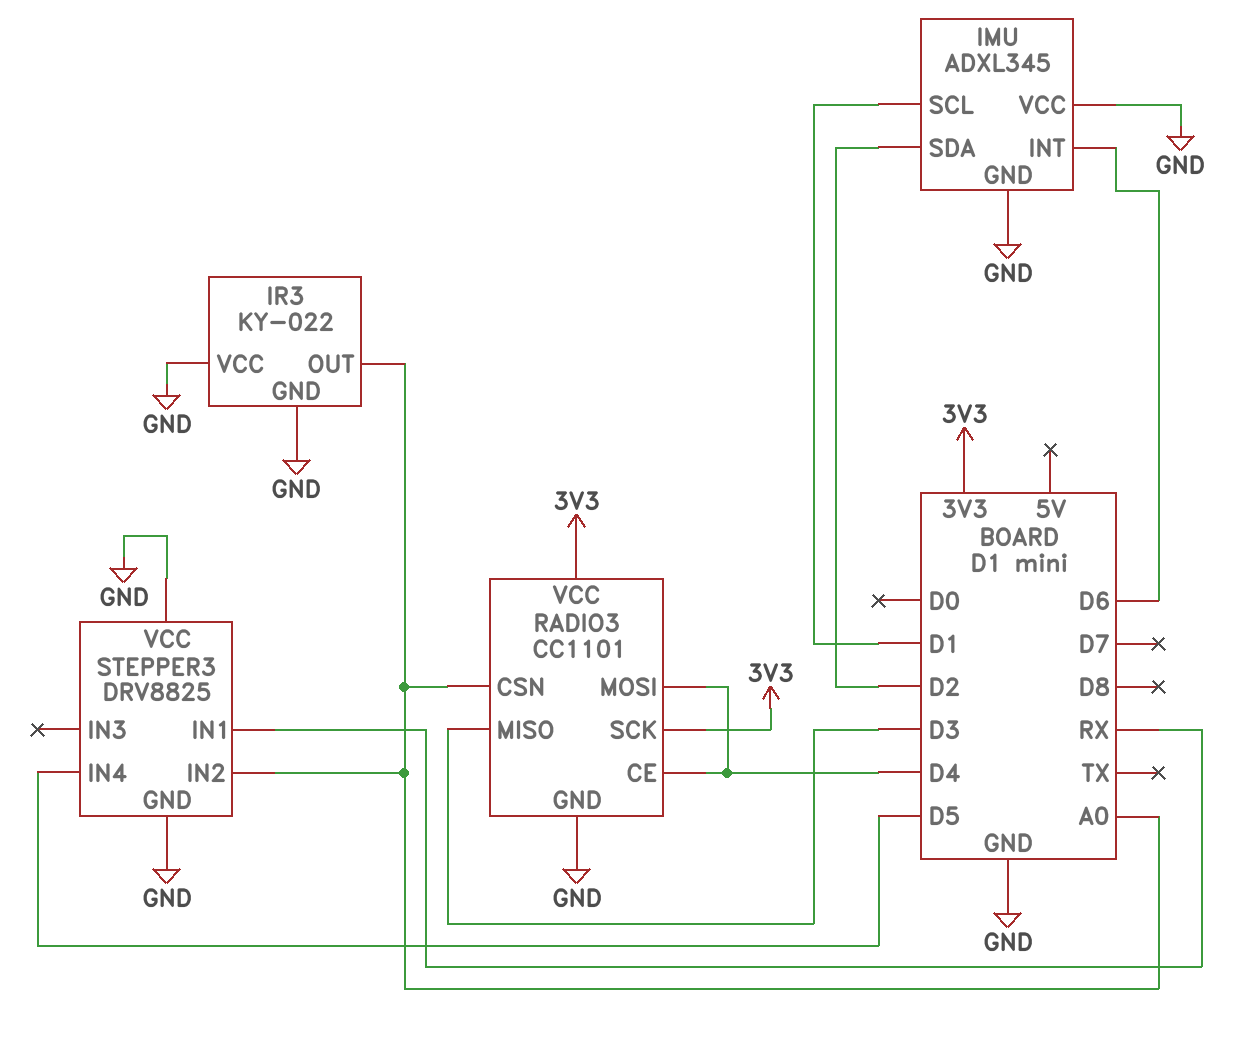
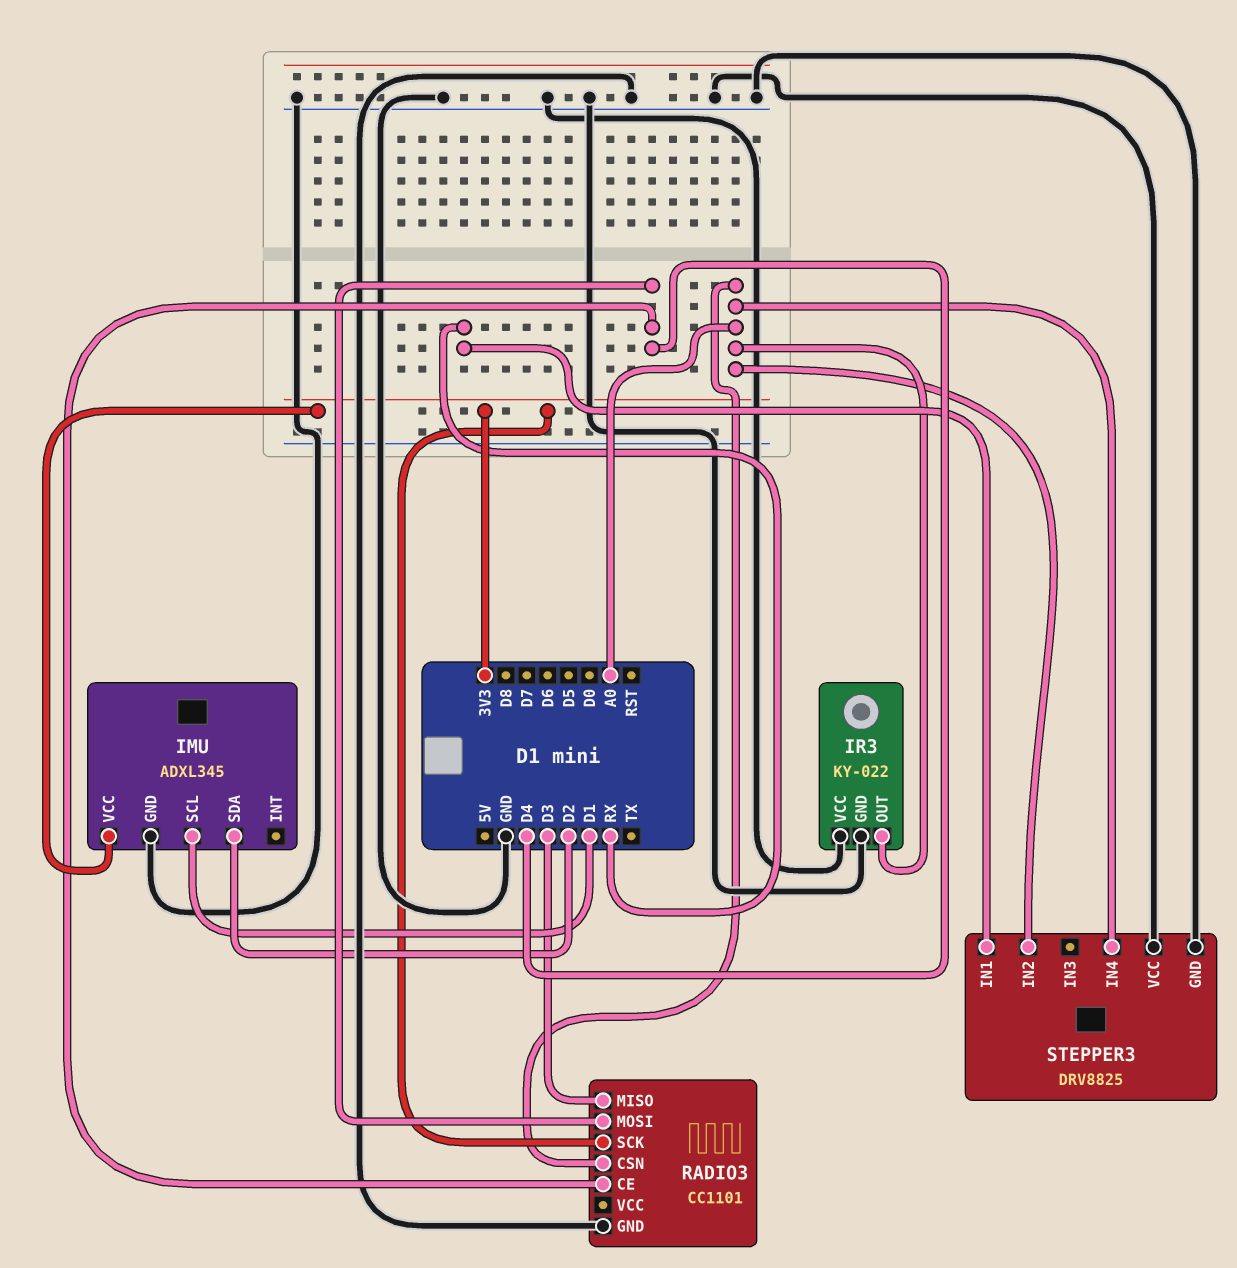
IMU pin INT: D6 -> none
IMU pin VCC: GND -> 3V3
RADIO3 pin VCC: 3V3 -> none
STEPPER3 pin IN4: D5 -> A0

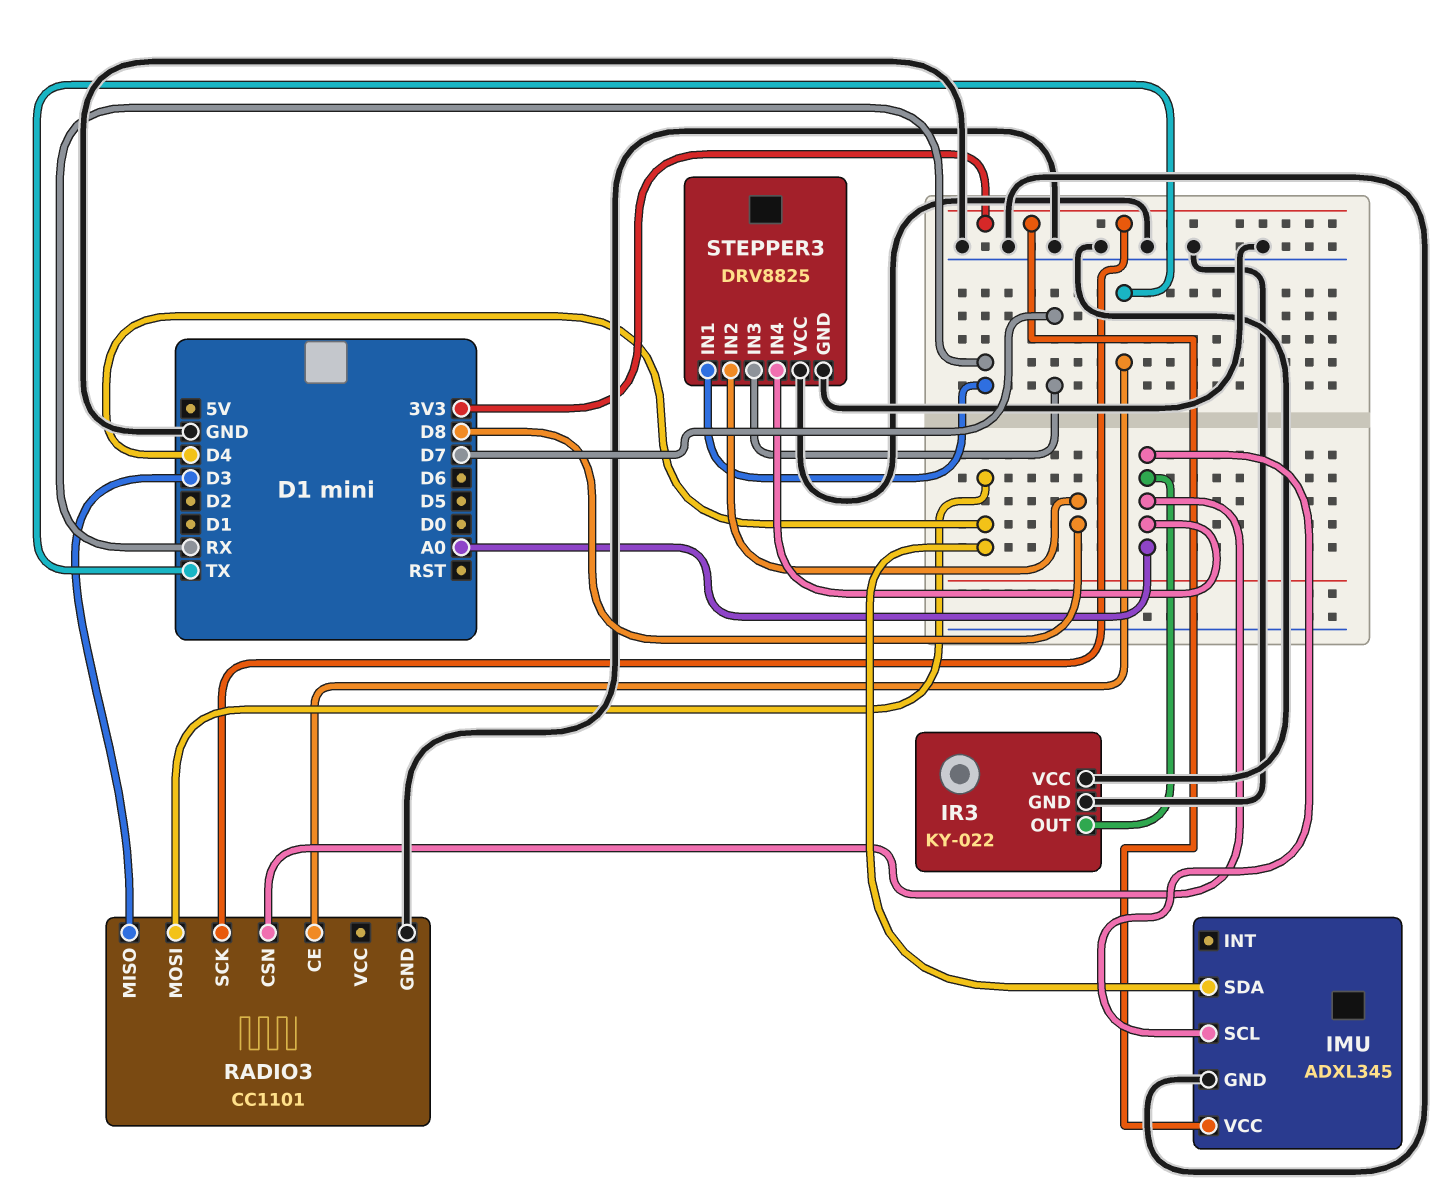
IMU pin SCL: D1 -> A0
IMU pin SDA: D2 -> D4
RADIO3 pin CE: D4 -> TX
STEPPER3 pin IN2: A0 -> D8
STEPPER3 pin IN3: none -> D7

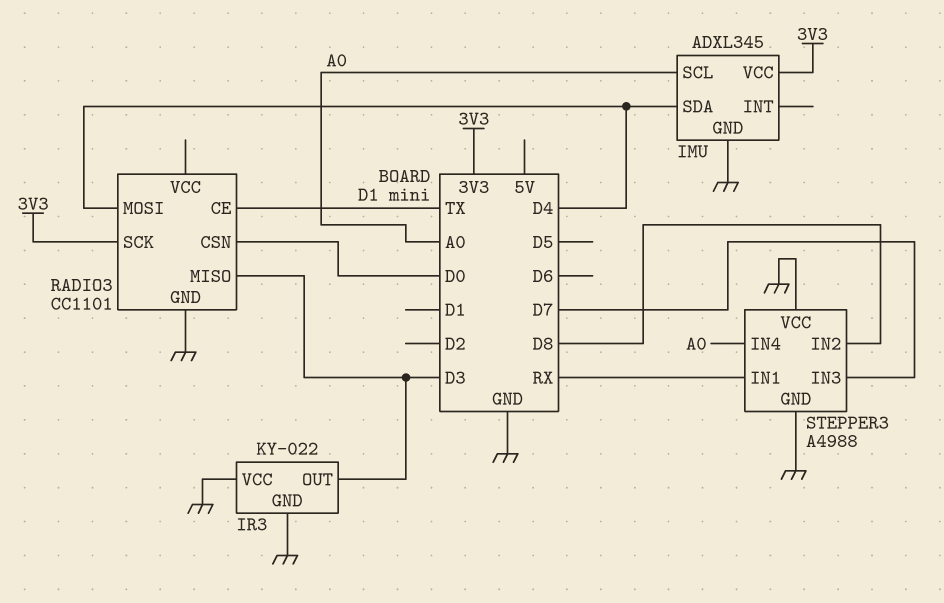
IR3 pin OUT: A0 -> D3
RADIO3 pin CSN: A0 -> D0
STEPPER3: DRV8825 -> A4988

